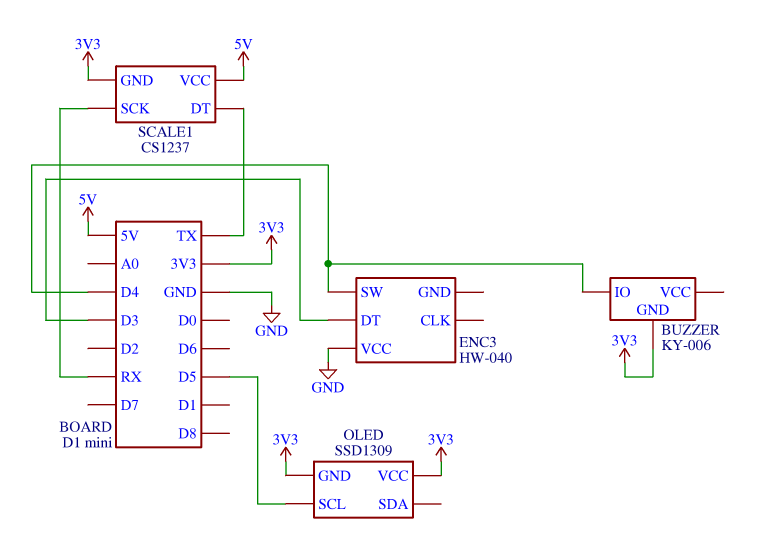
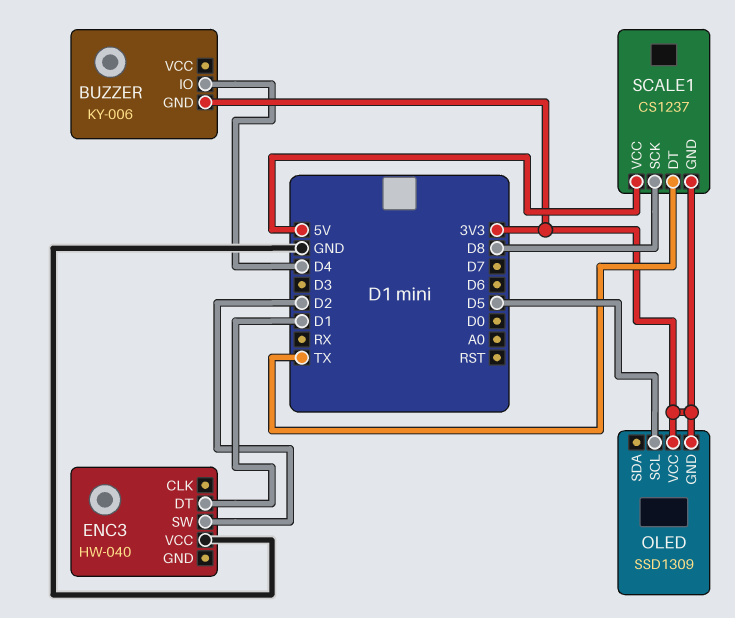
ENC3 pin DT: D3 -> D1
ENC3 pin SW: D4 -> D2
SCALE1 pin SCK: RX -> D8

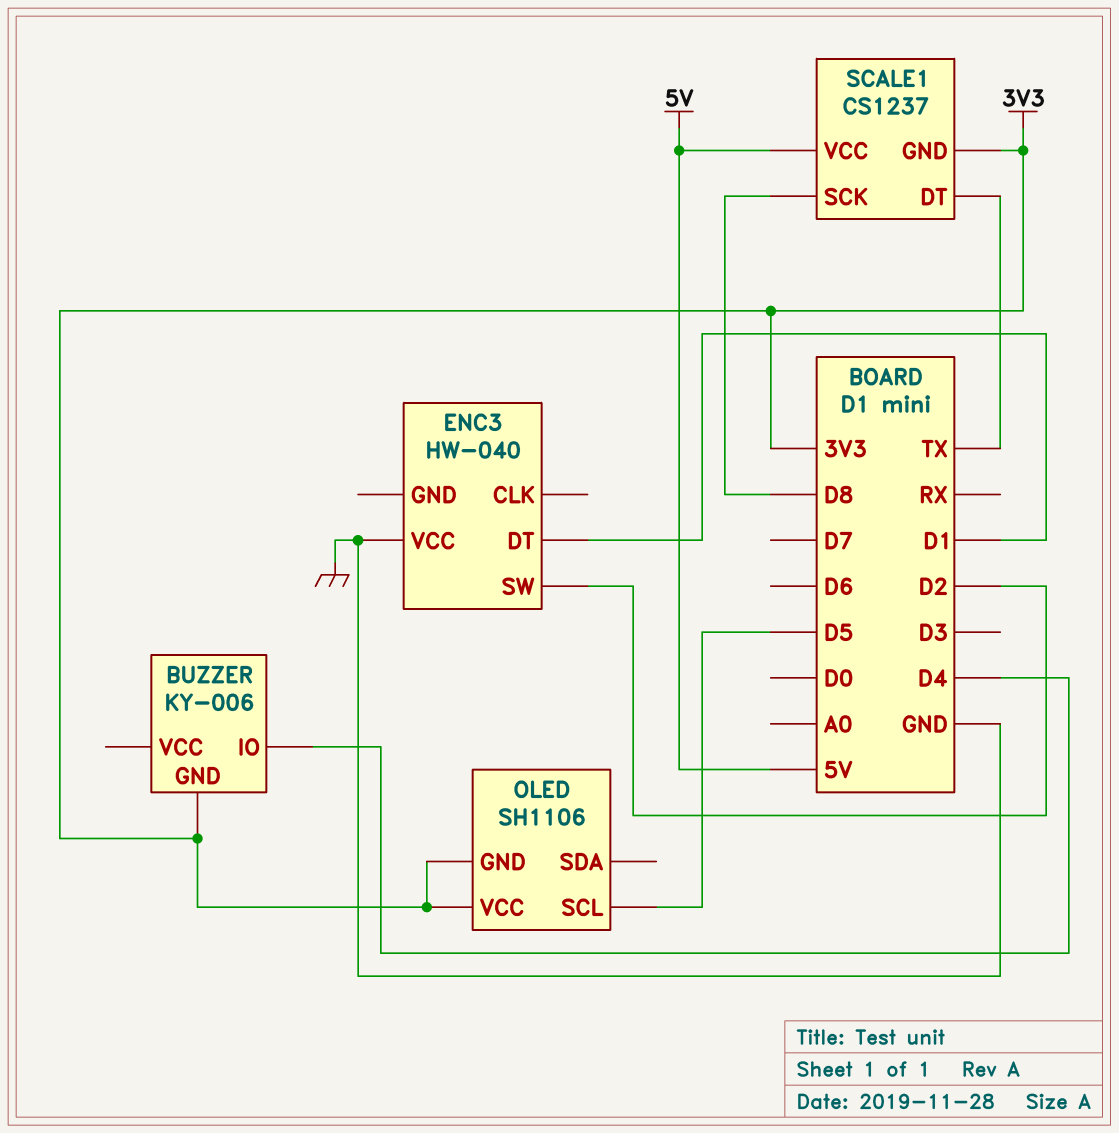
OLED: SSD1309 -> SH1106

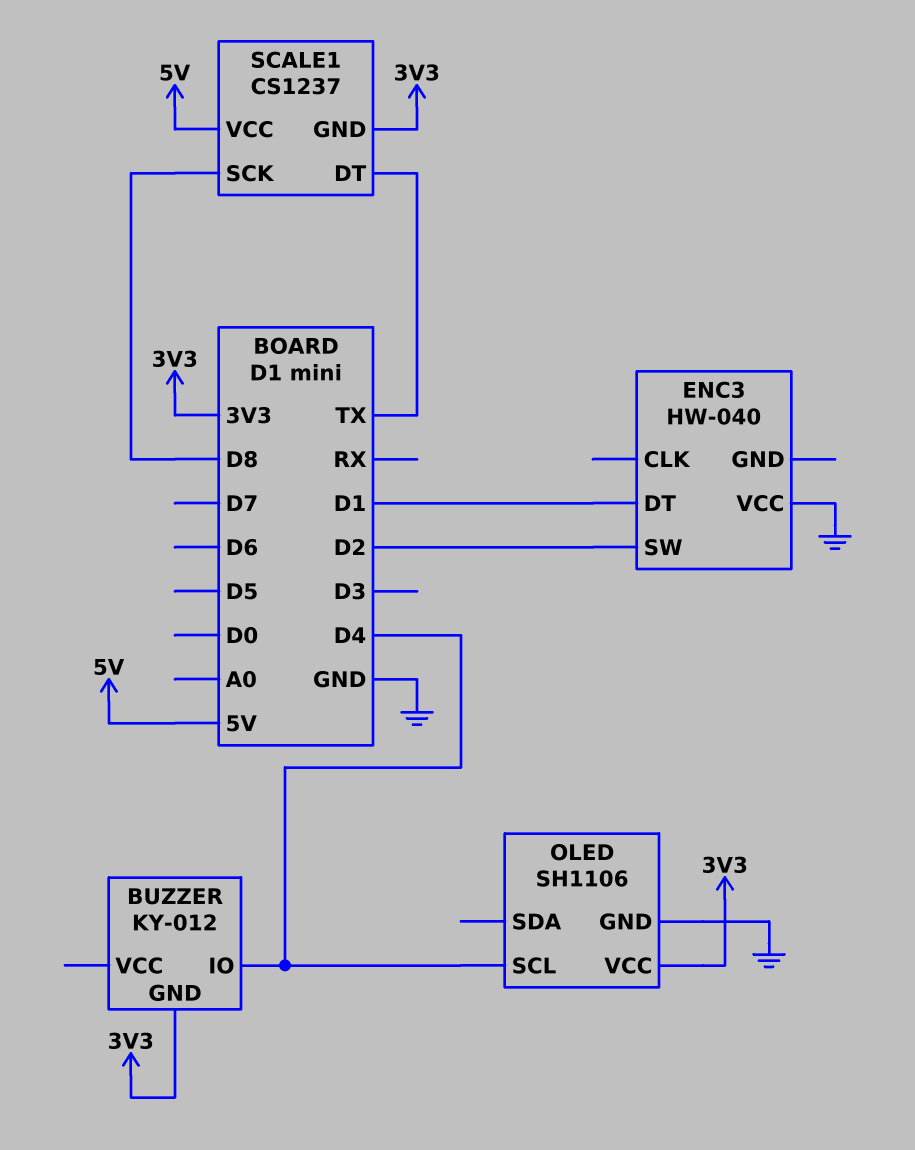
BUZZER: KY-006 -> KY-012
OLED pin GND: 3V3 -> GND
OLED pin SCL: D5 -> D4

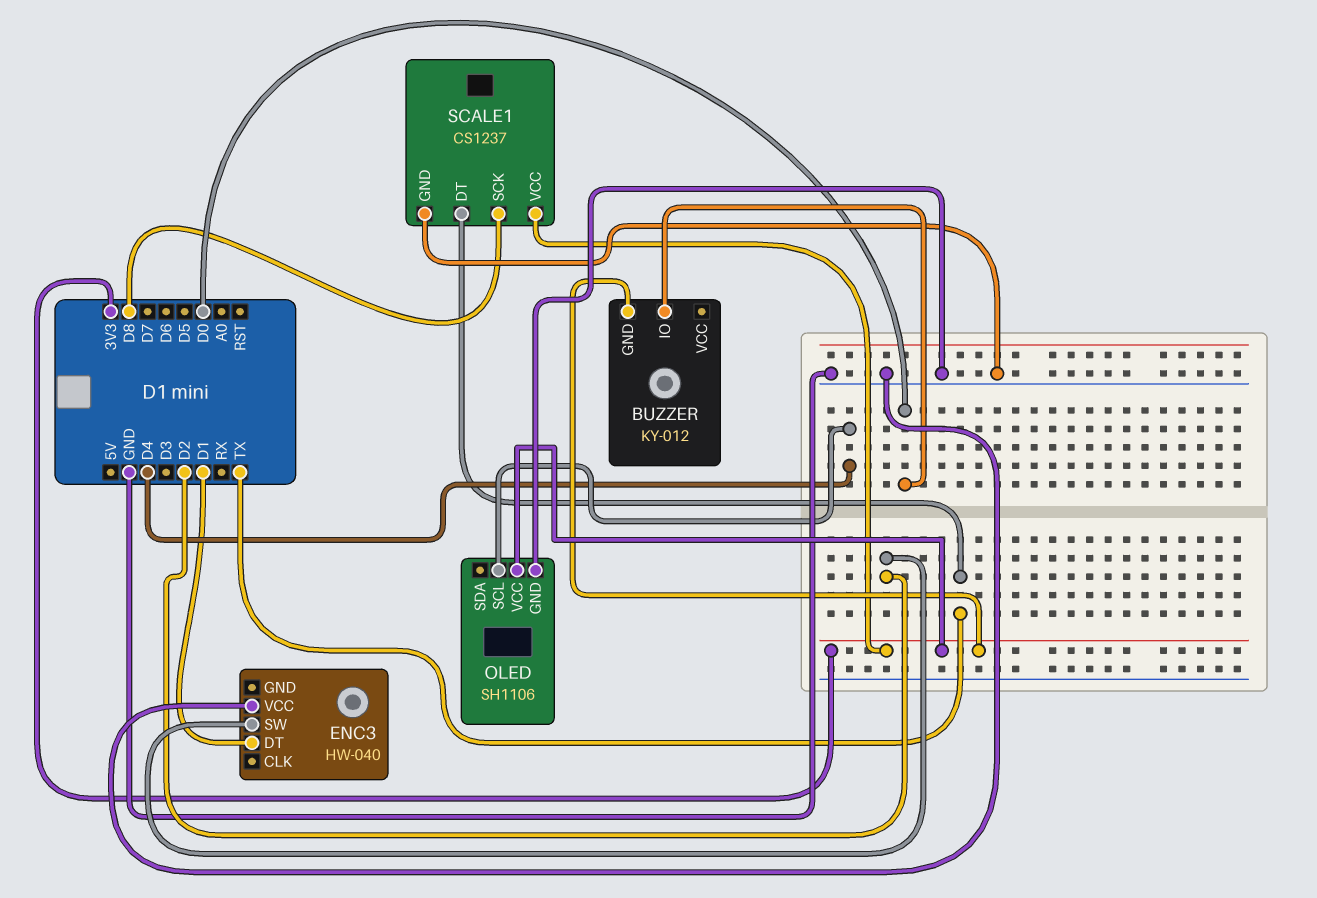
BUZZER pin IO: D4 -> D0
SCALE1 pin GND: 3V3 -> GND
SCALE1 pin VCC: 5V -> 3V3

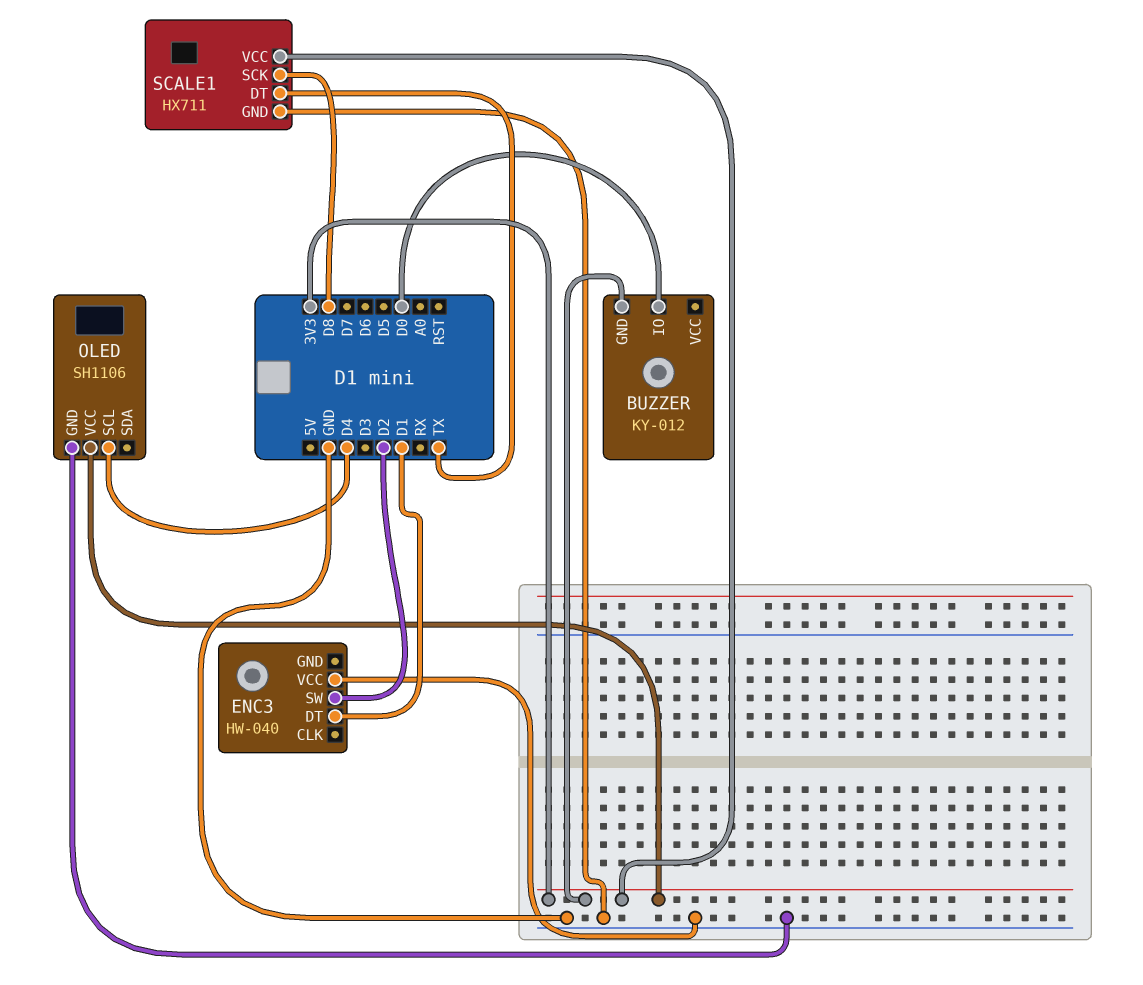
SCALE1: CS1237 -> HX711

